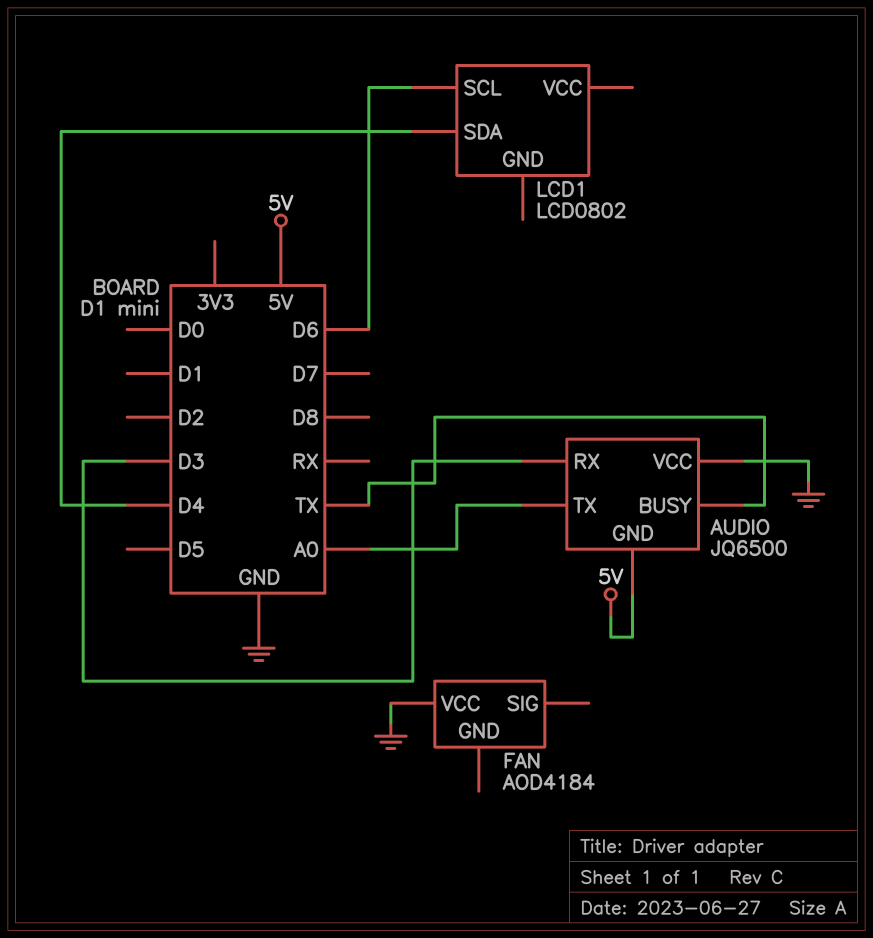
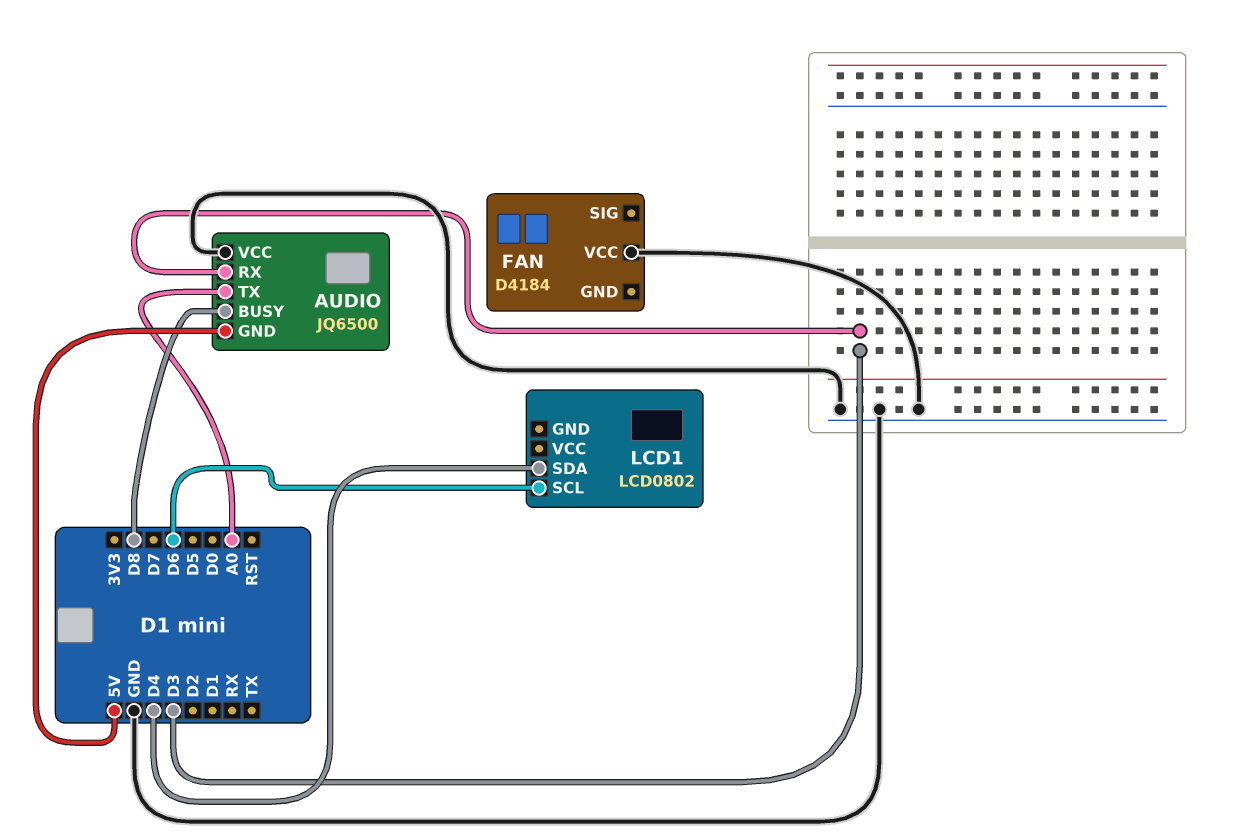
AUDIO pin BUSY: TX -> D8
FAN: AOD4184 -> D4184

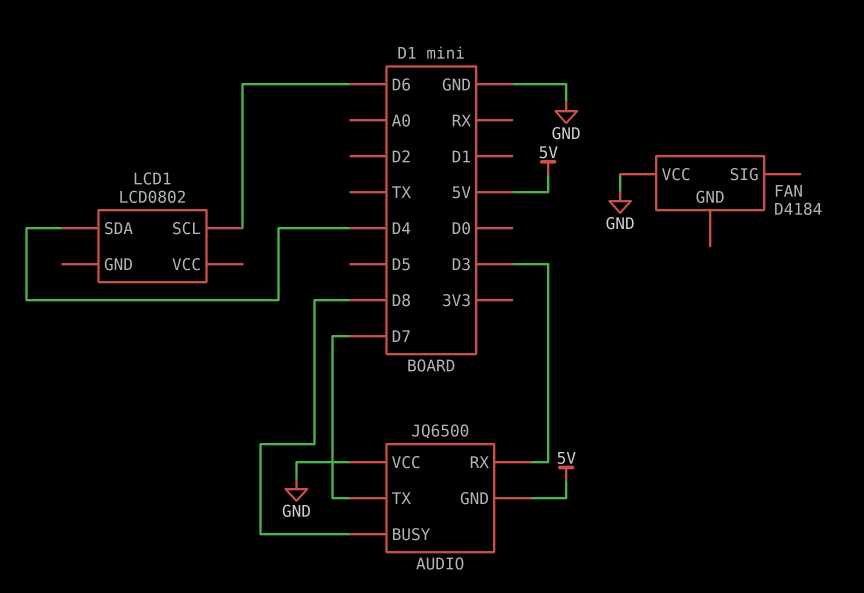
AUDIO pin TX: A0 -> D7

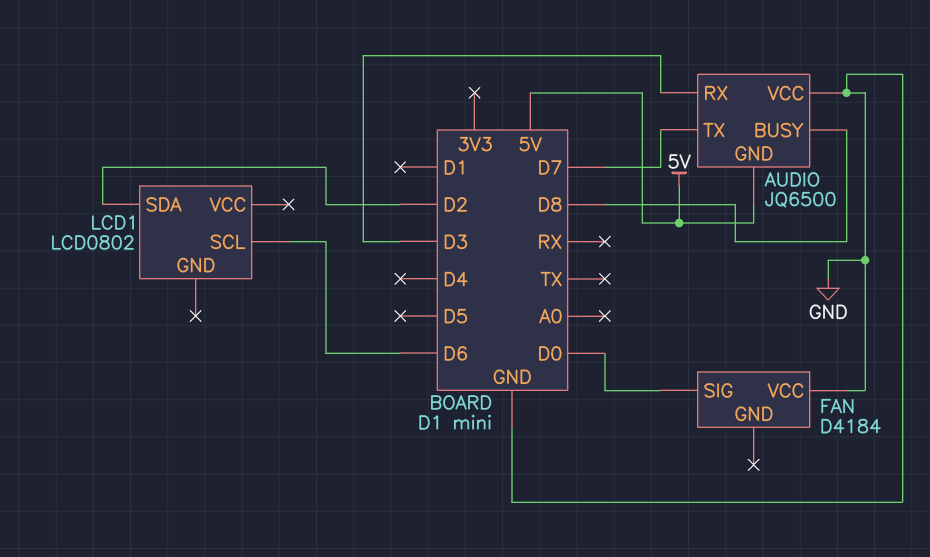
FAN pin SIG: none -> D0
LCD1 pin SDA: D4 -> D2

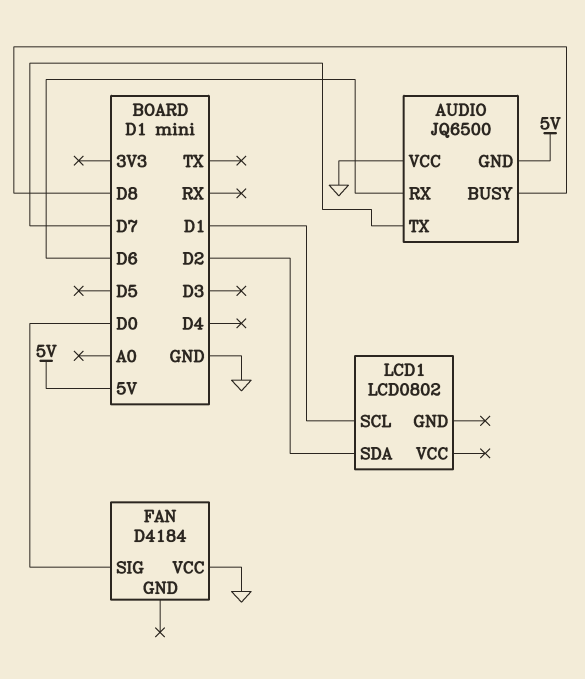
AUDIO pin RX: D3 -> D6
LCD1 pin SCL: D6 -> D1

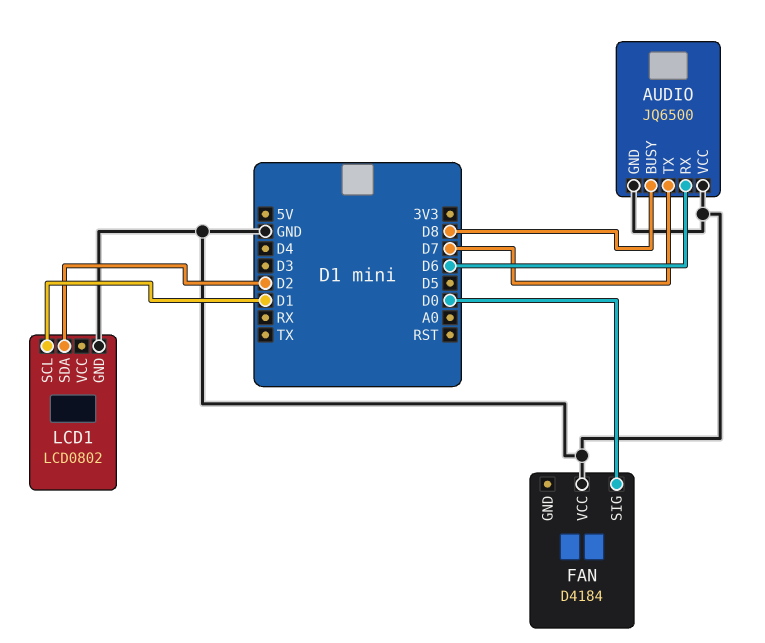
AUDIO pin GND: 5V -> GND
LCD1 pin GND: none -> GND

